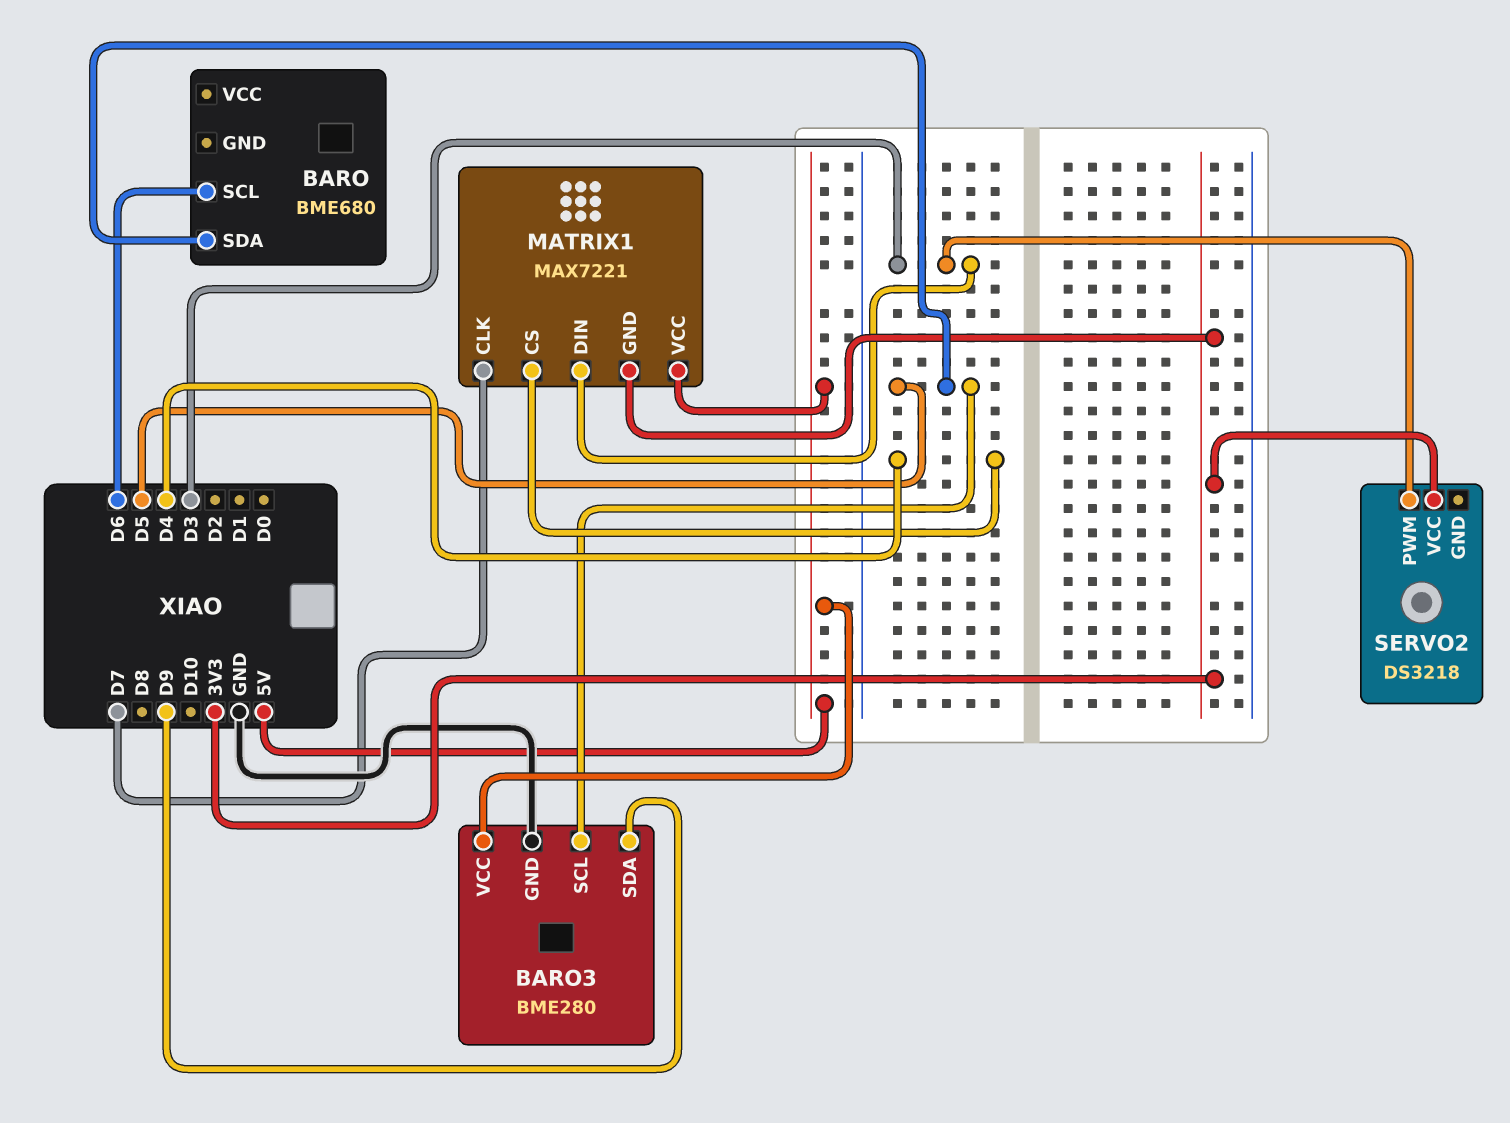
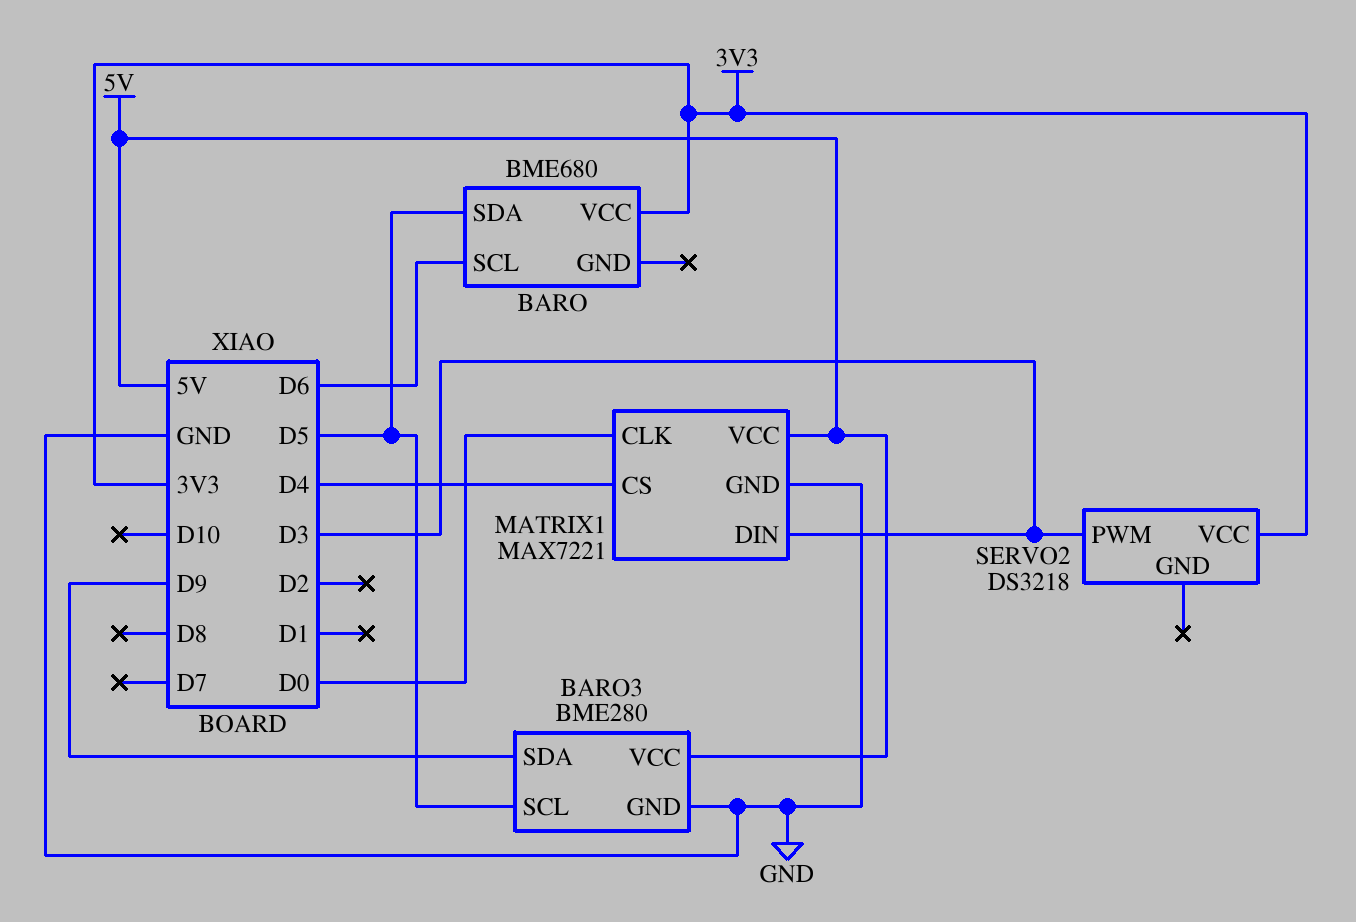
BARO pin VCC: none -> 3V3
MATRIX1 pin CLK: D7 -> D0
MATRIX1 pin GND: 3V3 -> GND

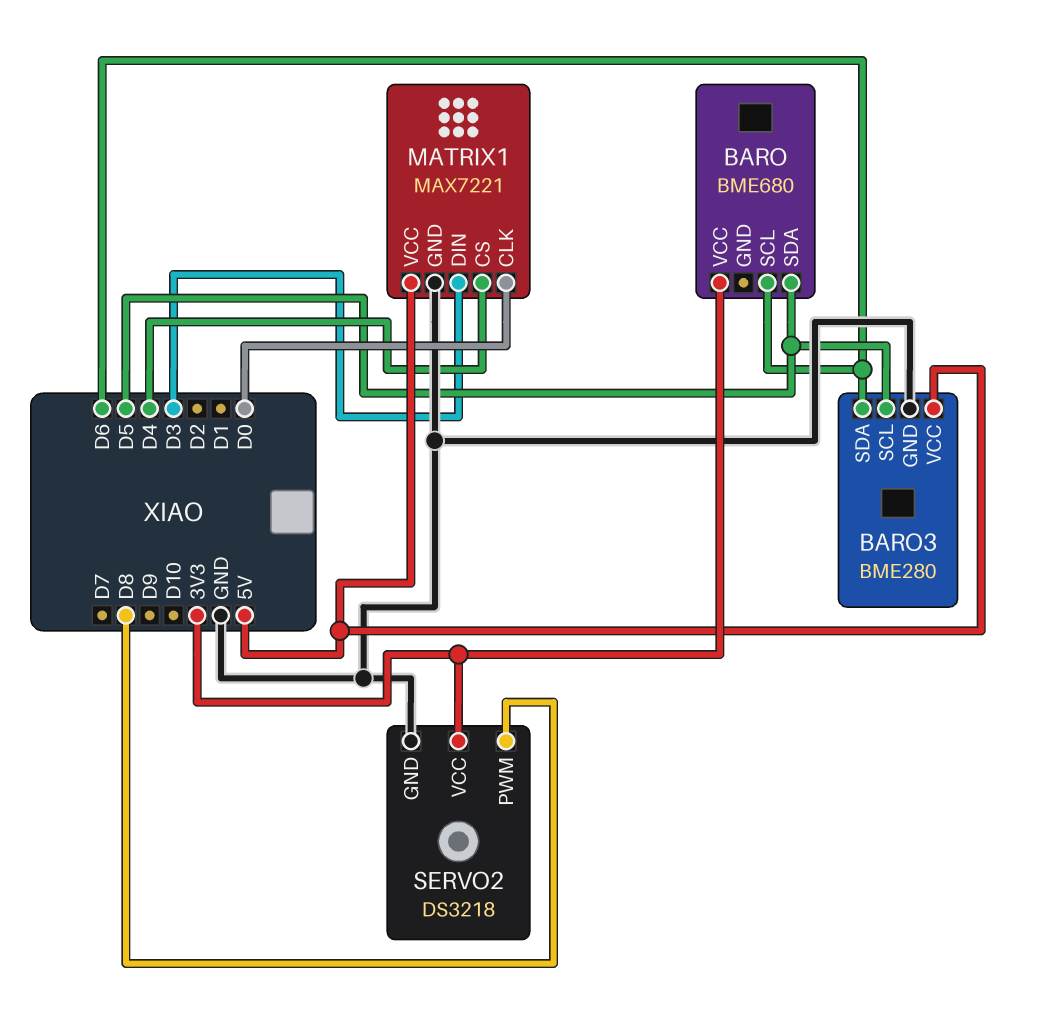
BARO3 pin SDA: D9 -> D6
SERVO2 pin GND: none -> GND
SERVO2 pin PWM: D3 -> D8

